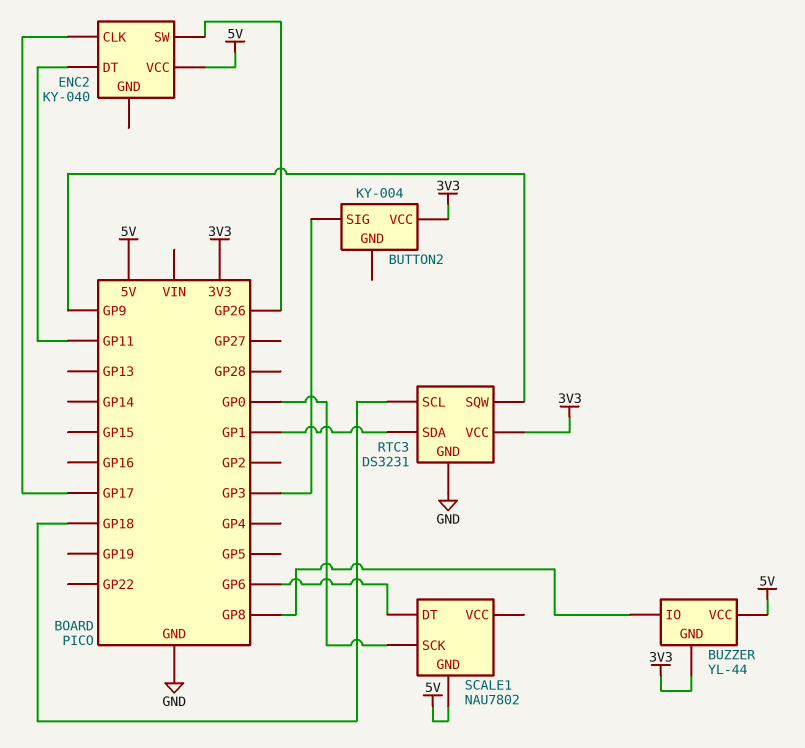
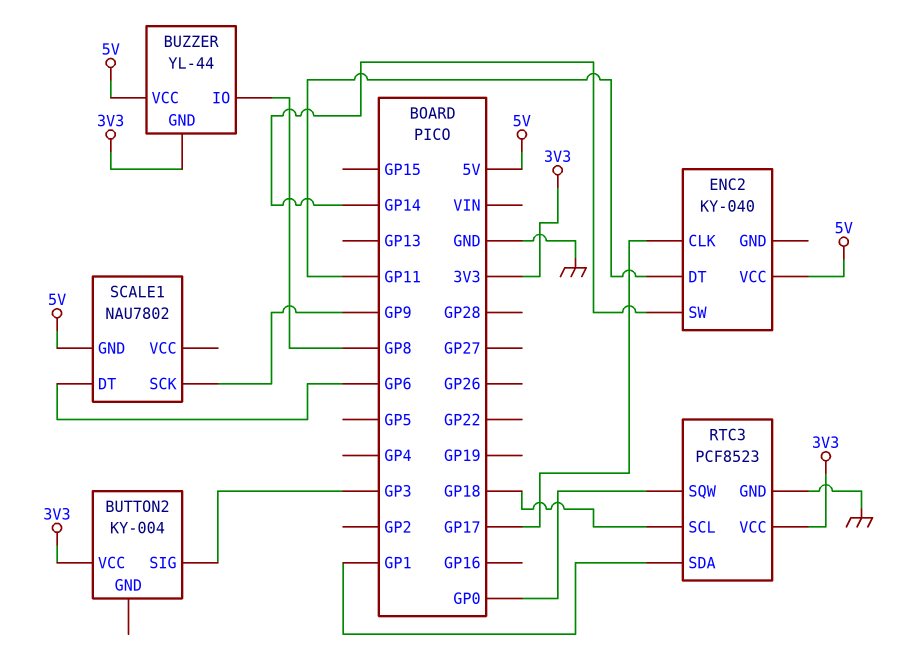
ENC2 pin SW: GP26 -> GP14
RTC3: DS3231 -> PCF8523
RTC3 pin SQW: GP9 -> GP0
SCALE1 pin SCK: GP0 -> GP9

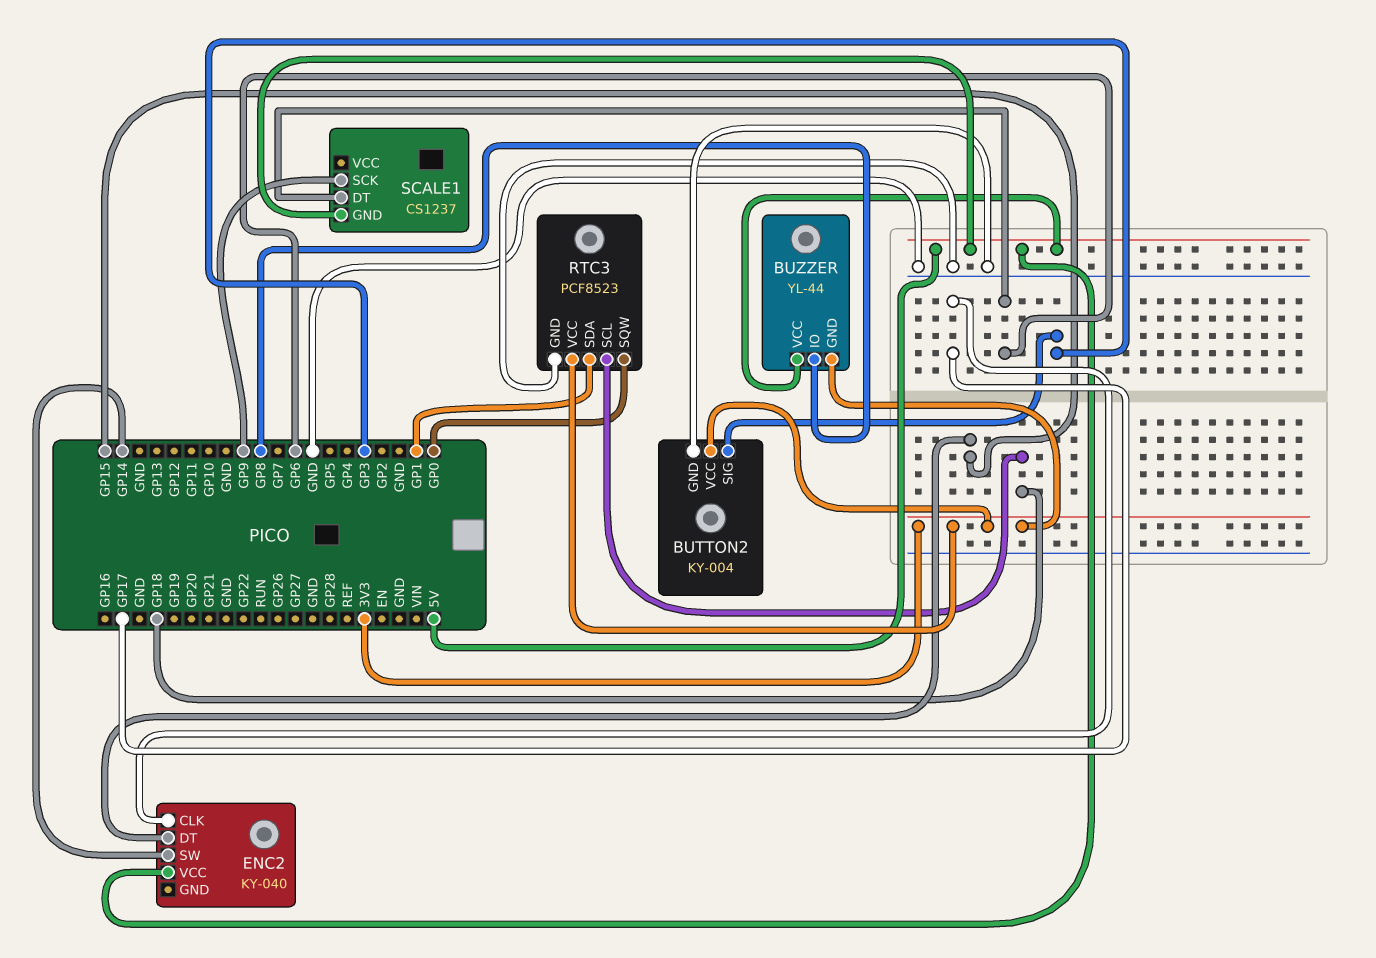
BUTTON2 pin GND: none -> GND
ENC2 pin DT: GP11 -> GP15
SCALE1: NAU7802 -> CS1237

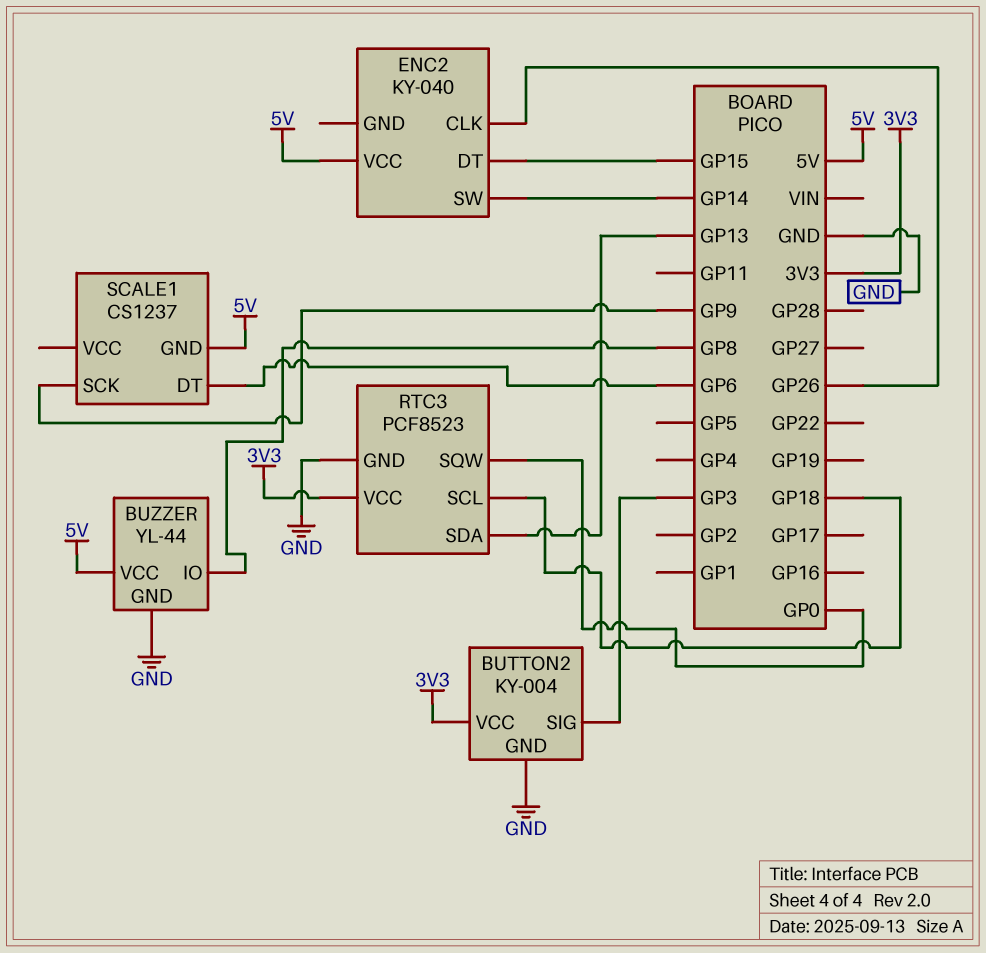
BUZZER pin GND: 3V3 -> GND
ENC2 pin CLK: GP17 -> GP26
RTC3 pin SDA: GP1 -> GP13

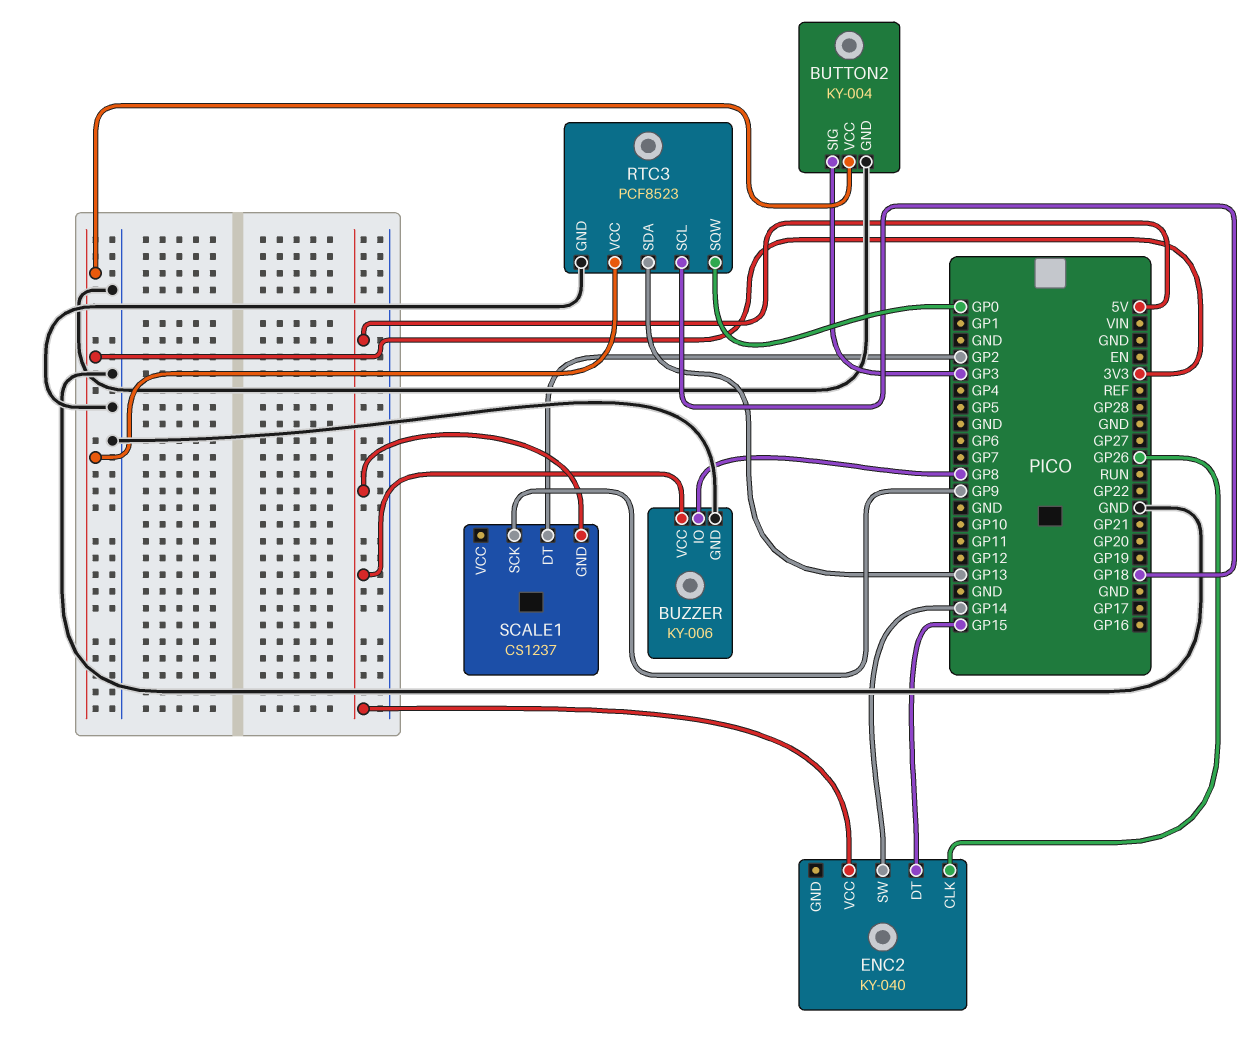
BUZZER: YL-44 -> KY-006
SCALE1 pin DT: GP6 -> GP2

